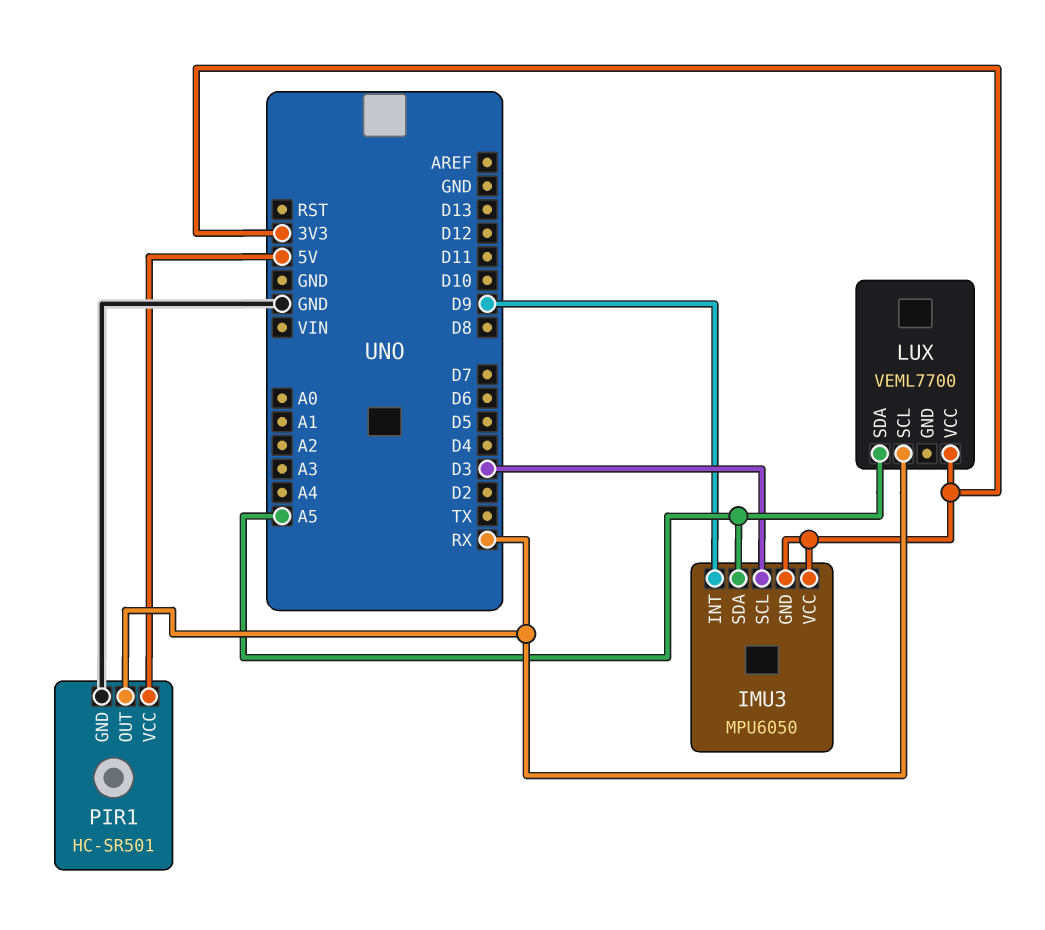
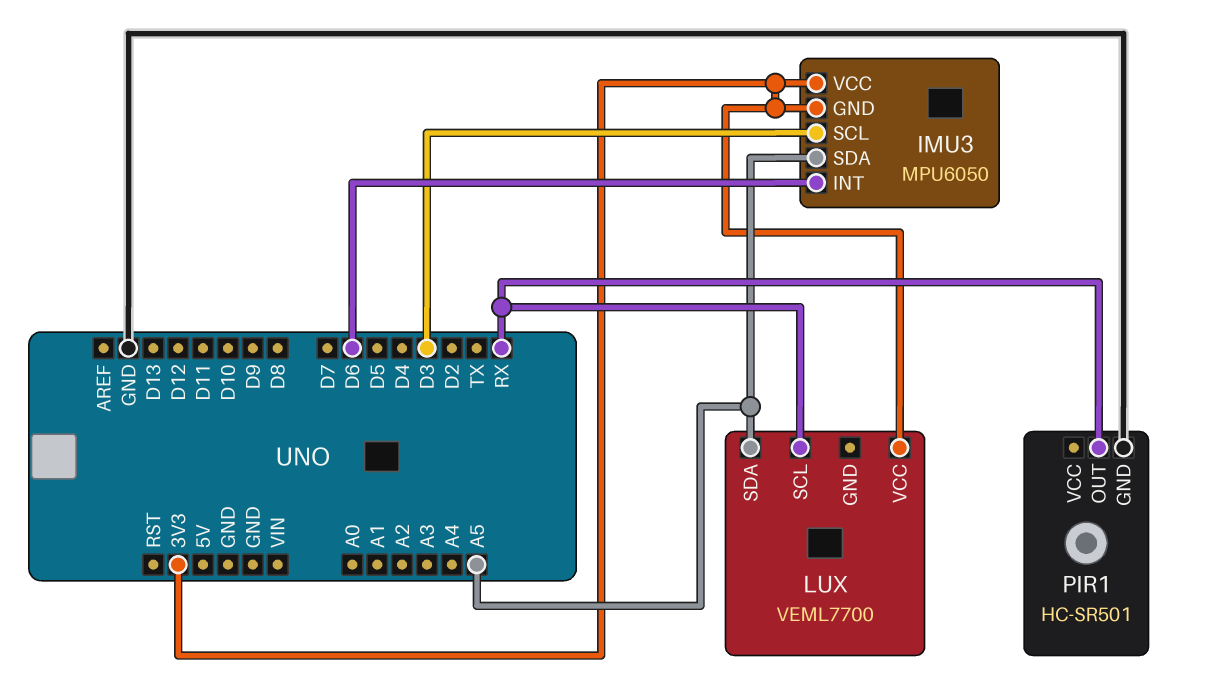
IMU3 pin INT: D9 -> D6
PIR1 pin VCC: 5V -> none

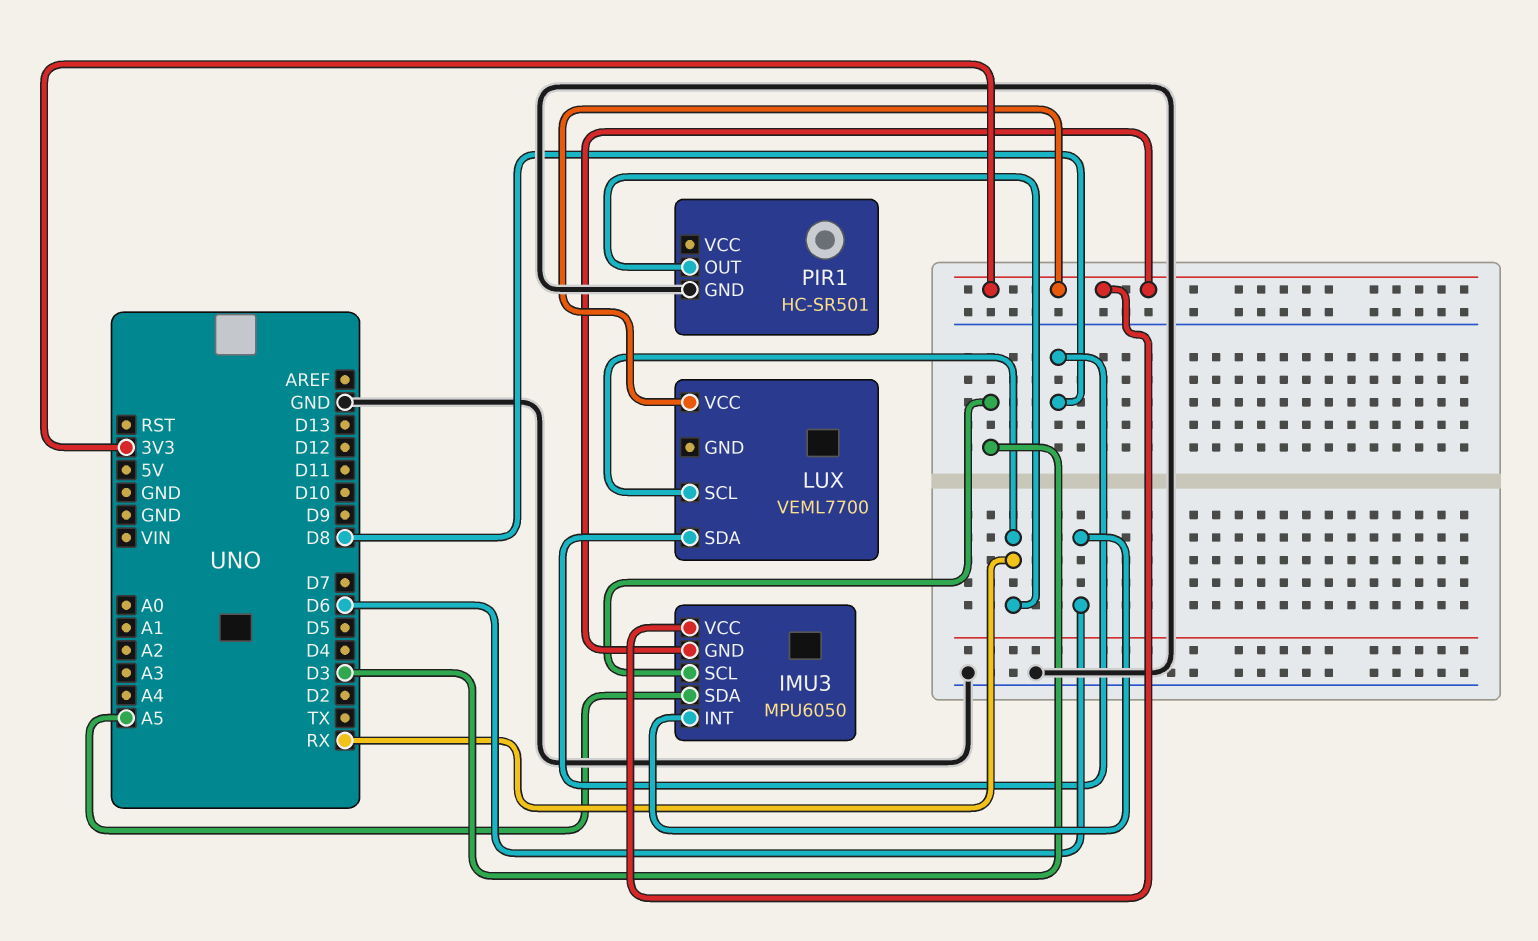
LUX pin SDA: A5 -> D8

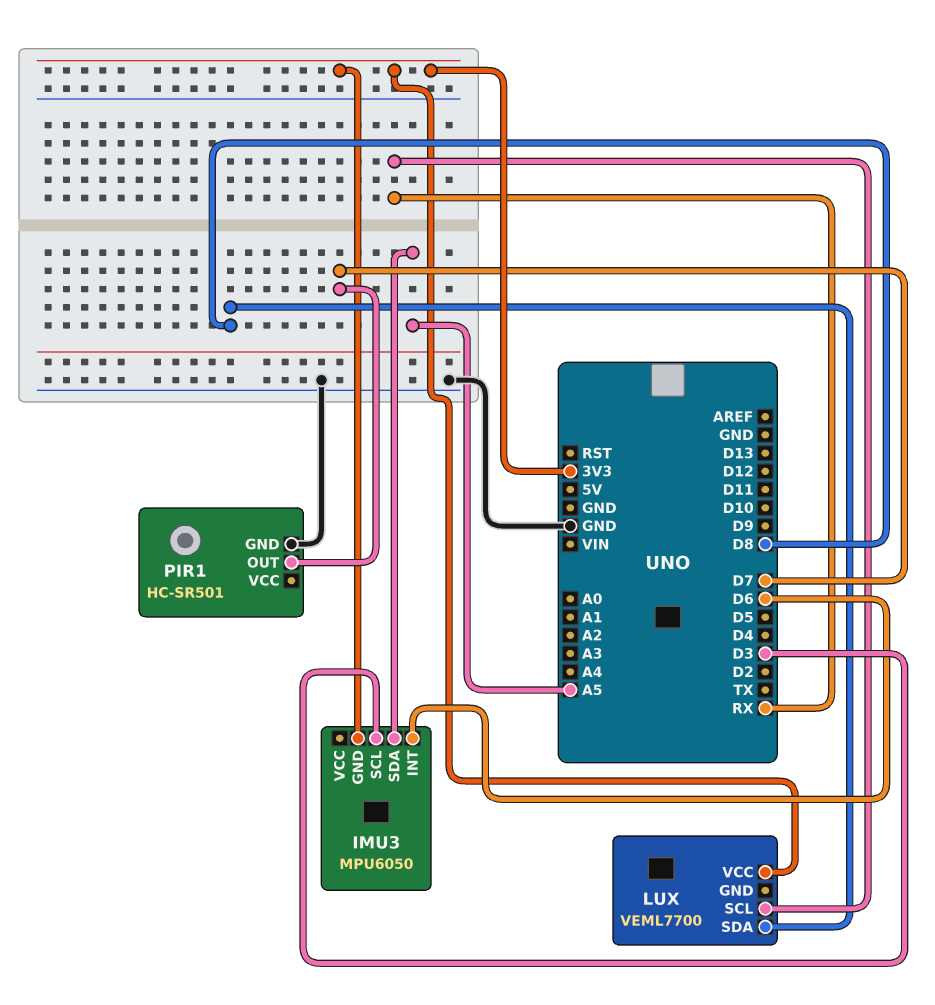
IMU3 pin VCC: 3V3 -> none
PIR1 pin OUT: RX -> D7

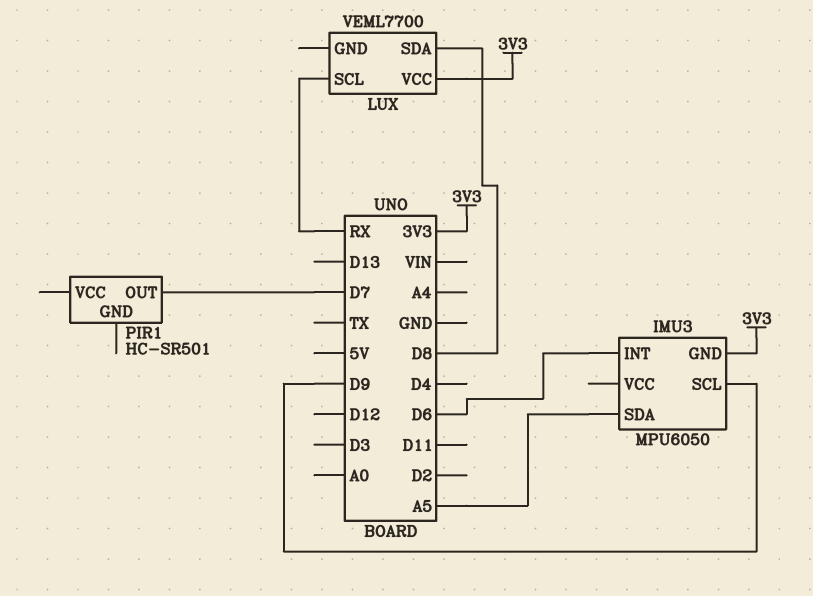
IMU3 pin SCL: D3 -> D9
PIR1 pin GND: GND -> none

